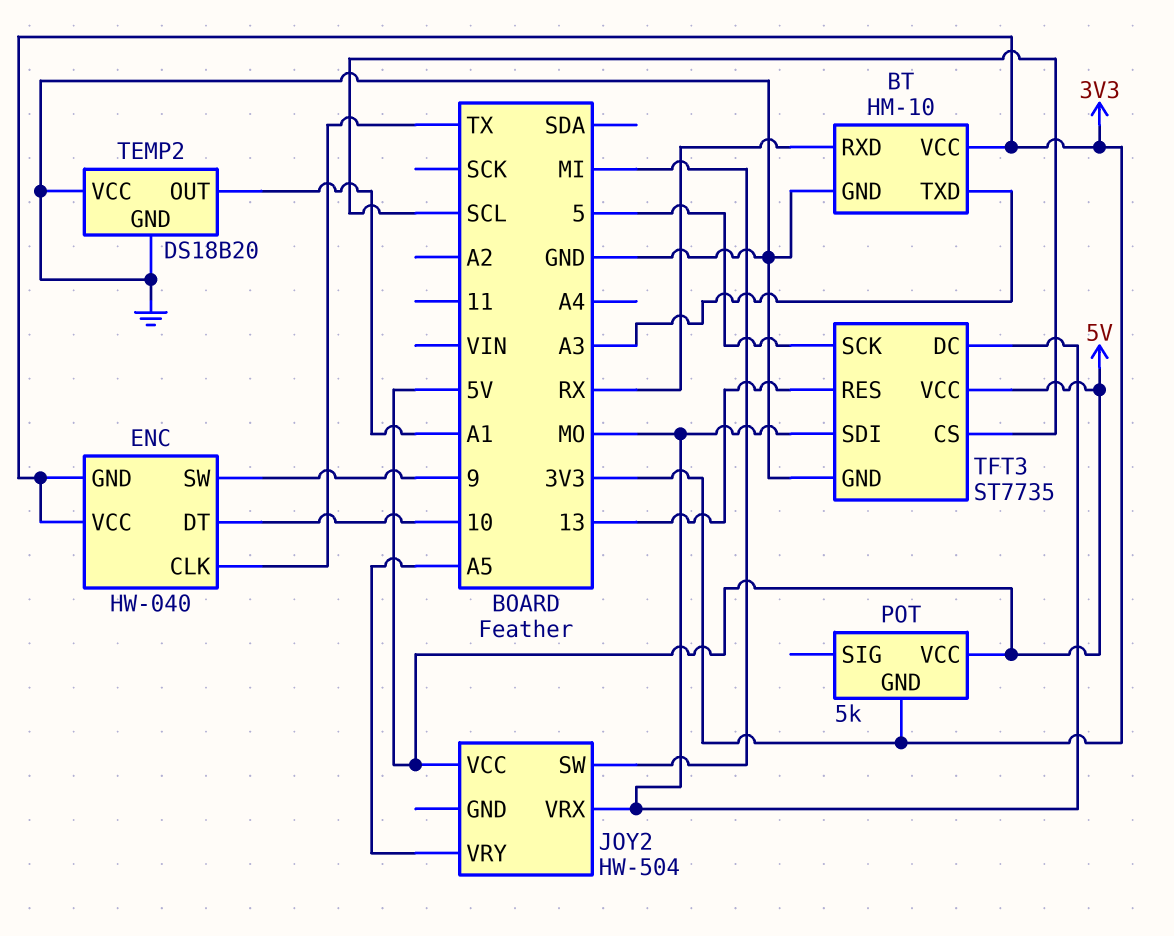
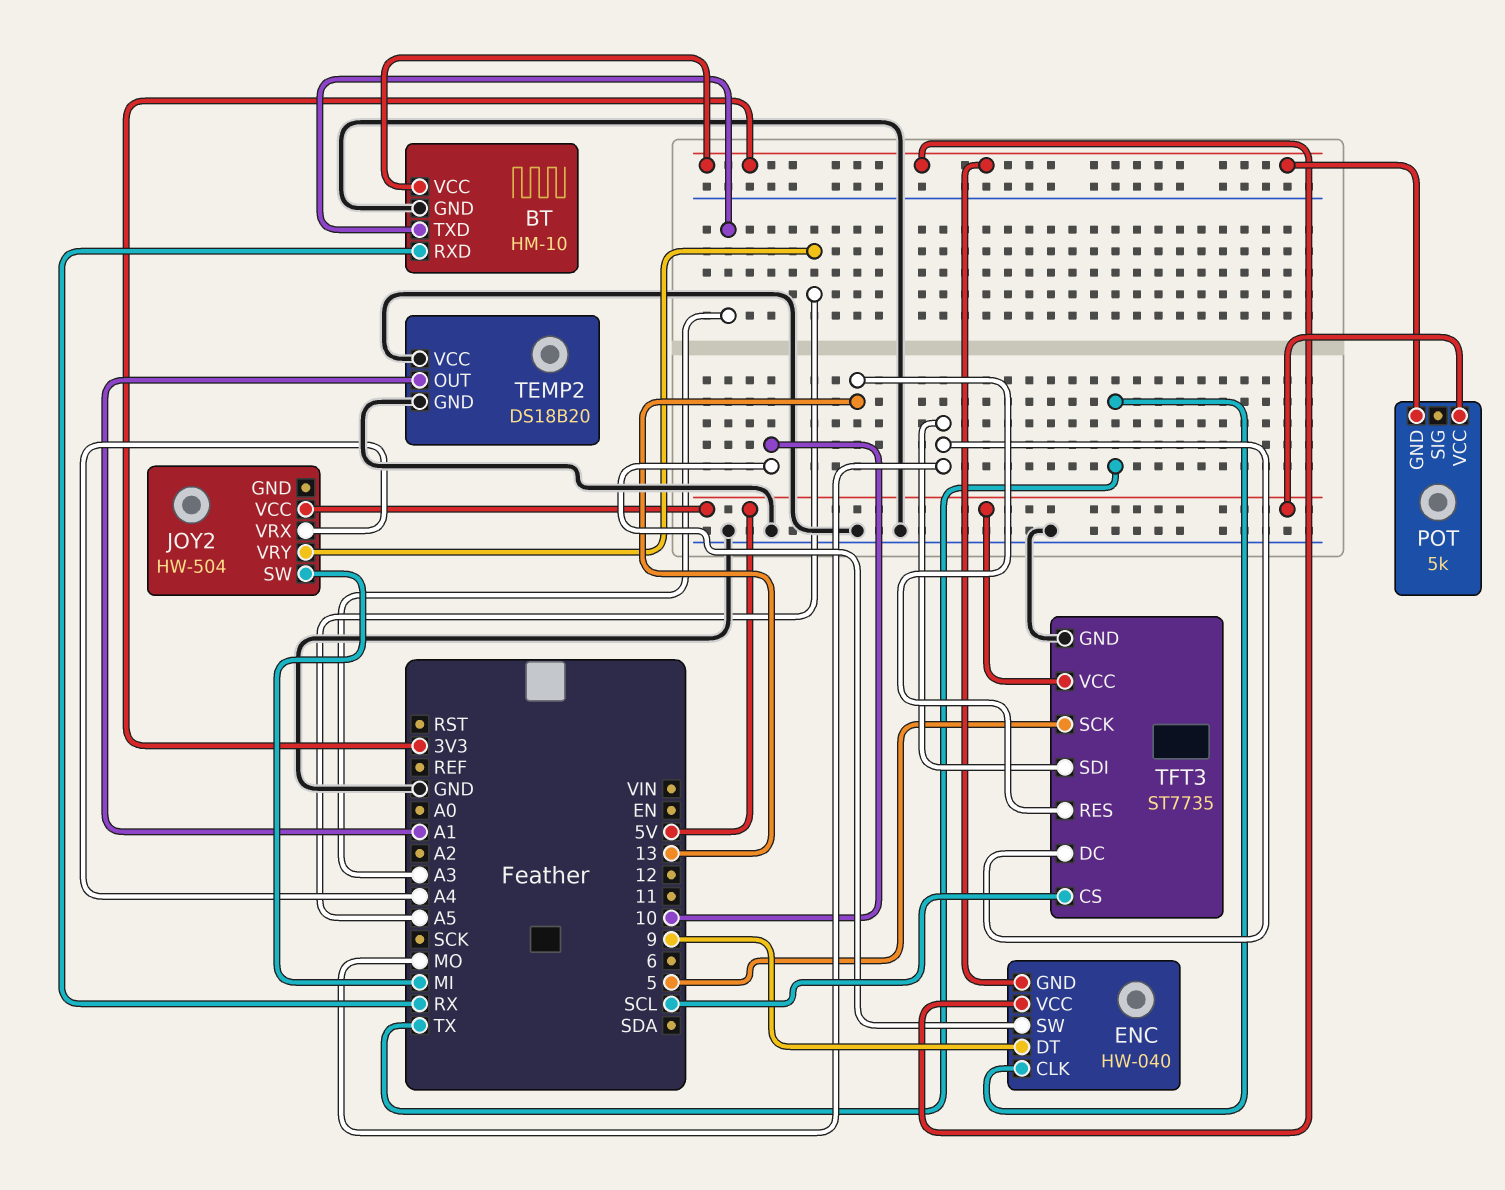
ENC pin DT: 10 -> 9
ENC pin SW: 9 -> 10
JOY2 pin VRX: MO -> A4

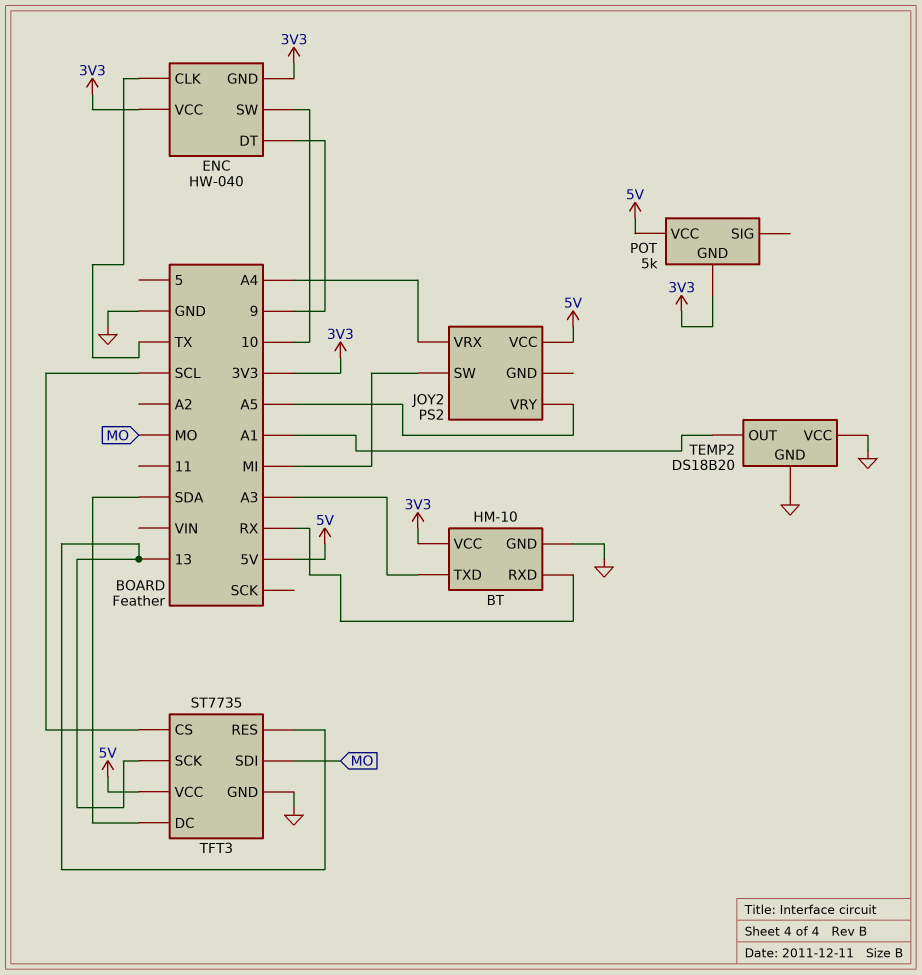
JOY2: HW-504 -> PS2
TFT3 pin DC: MO -> SDA
TFT3 pin SCK: 5 -> 13

